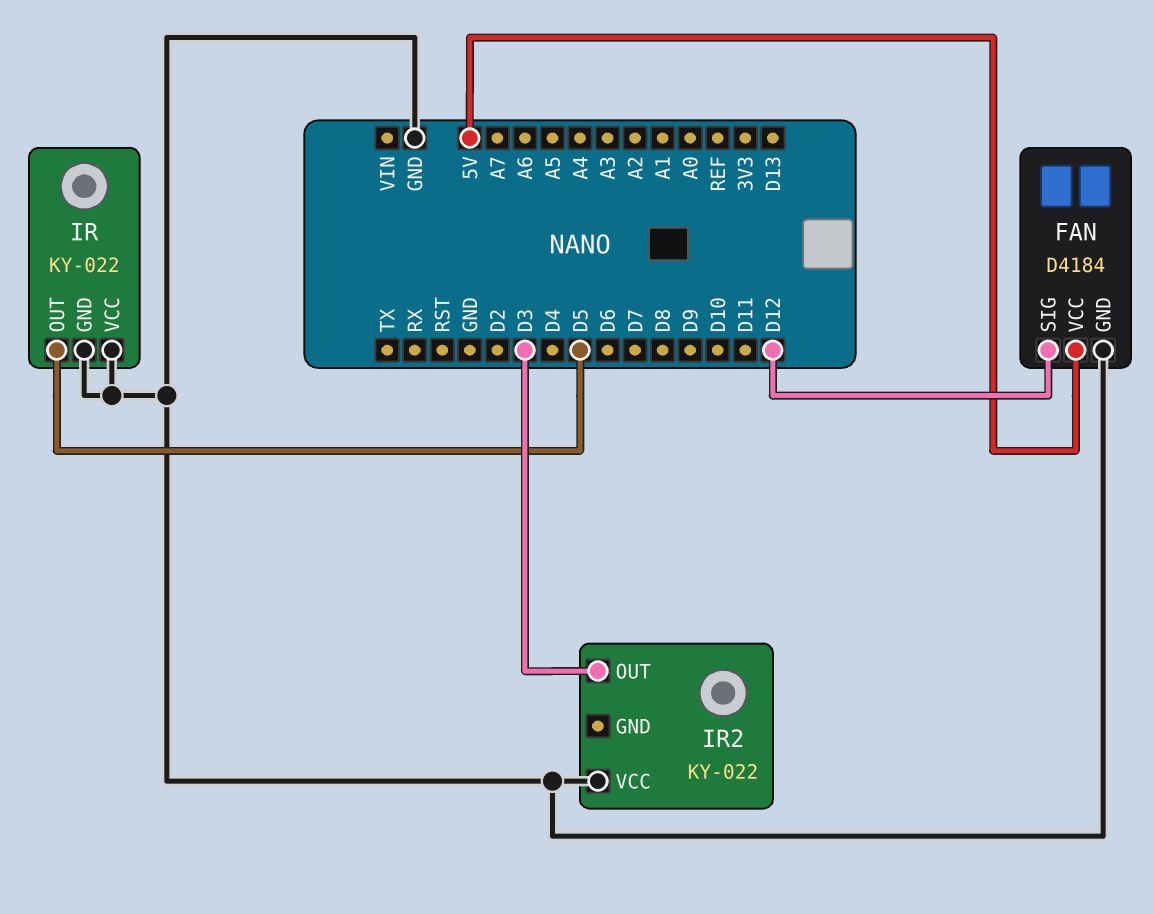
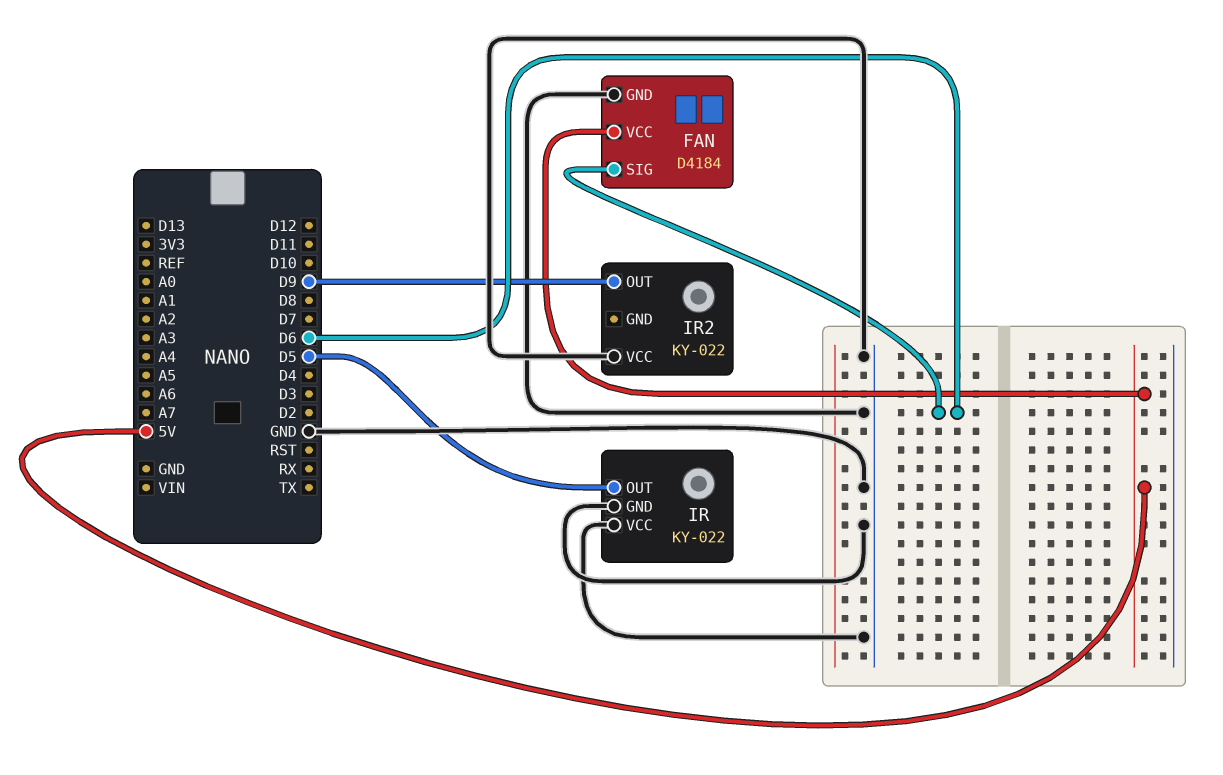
FAN pin SIG: D12 -> D6
IR2 pin OUT: D3 -> D9

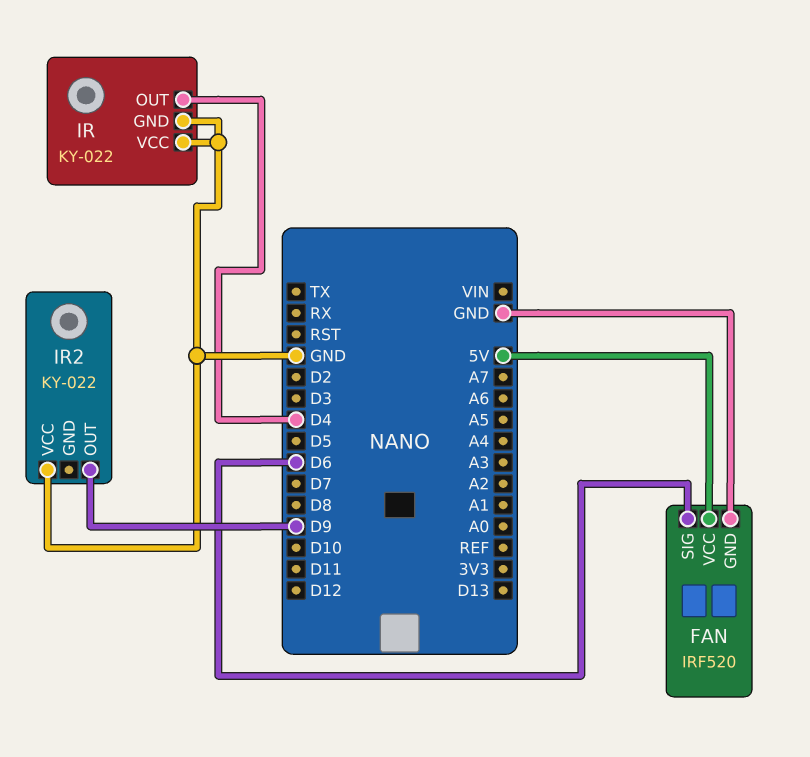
FAN: D4184 -> IRF520
IR pin OUT: D5 -> D4

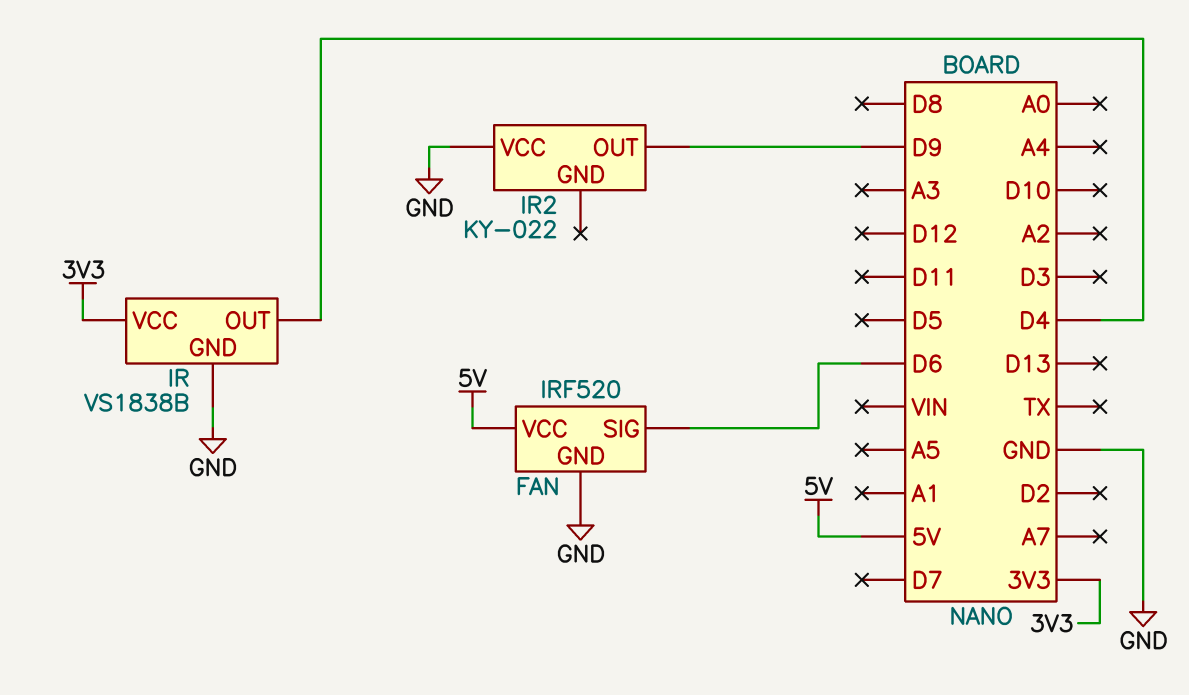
IR: KY-022 -> VS1838B
IR pin VCC: GND -> 3V3

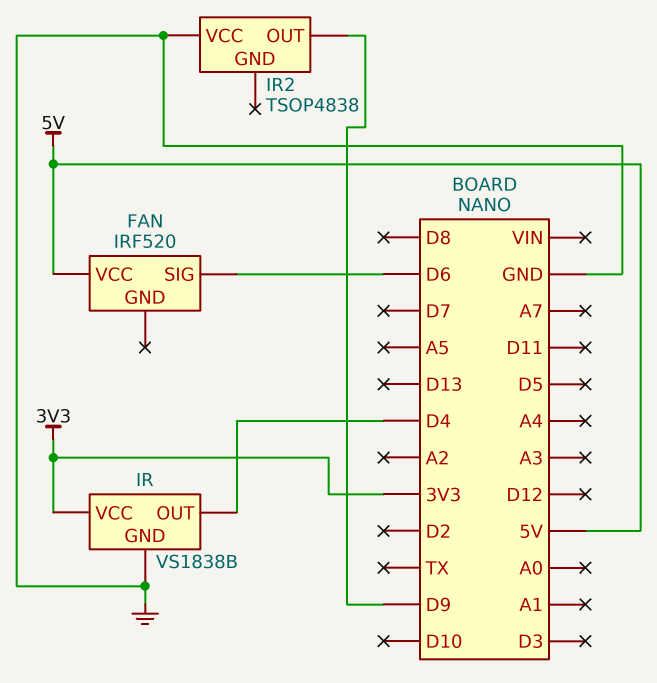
FAN pin GND: GND -> none
IR2: KY-022 -> TSOP4838

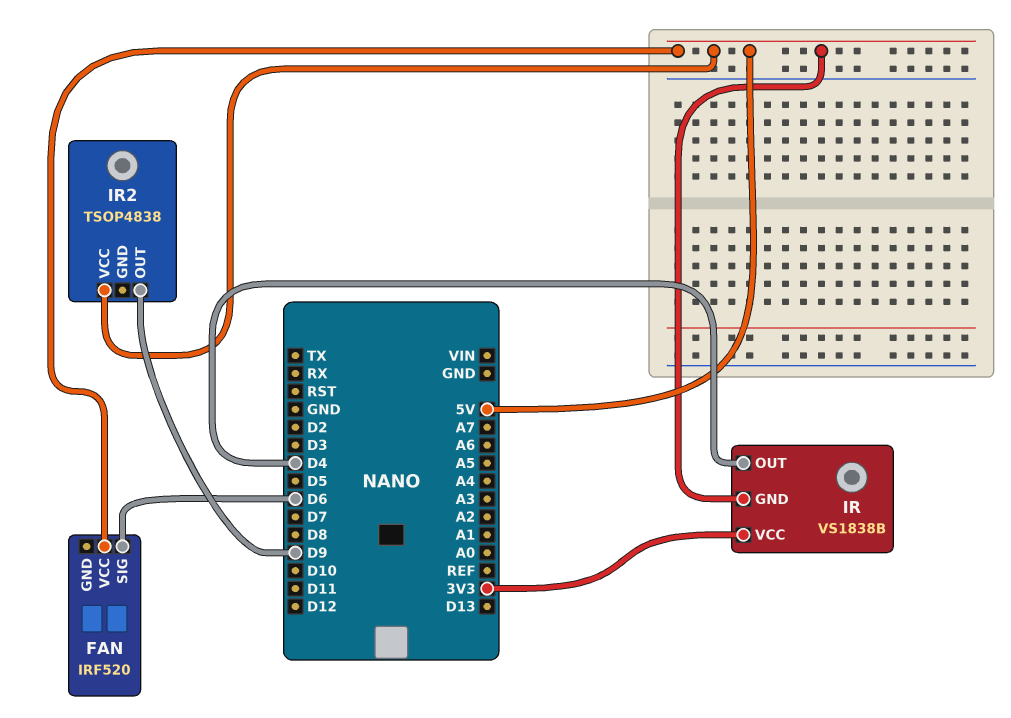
IR pin GND: GND -> 5V
IR2 pin VCC: GND -> 5V

